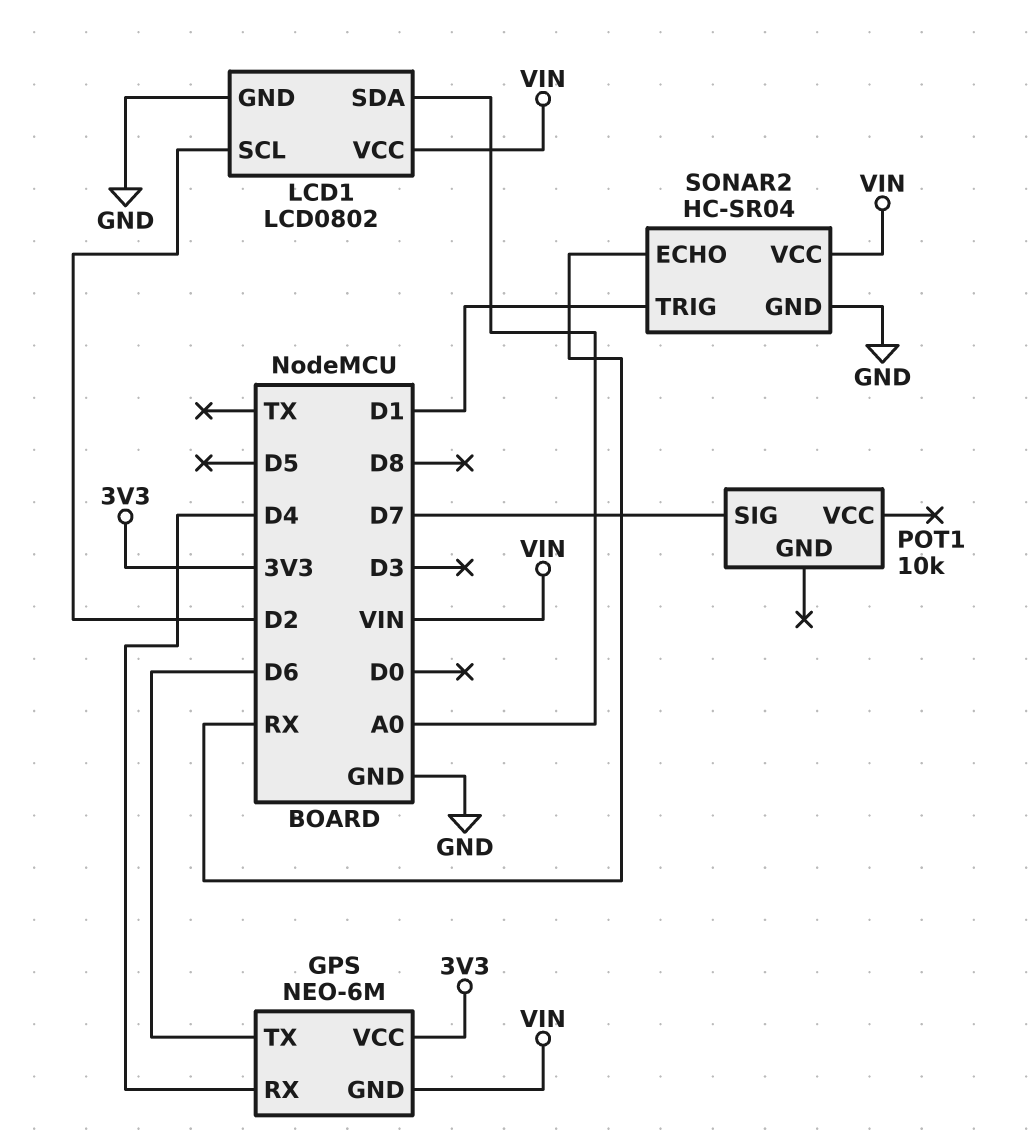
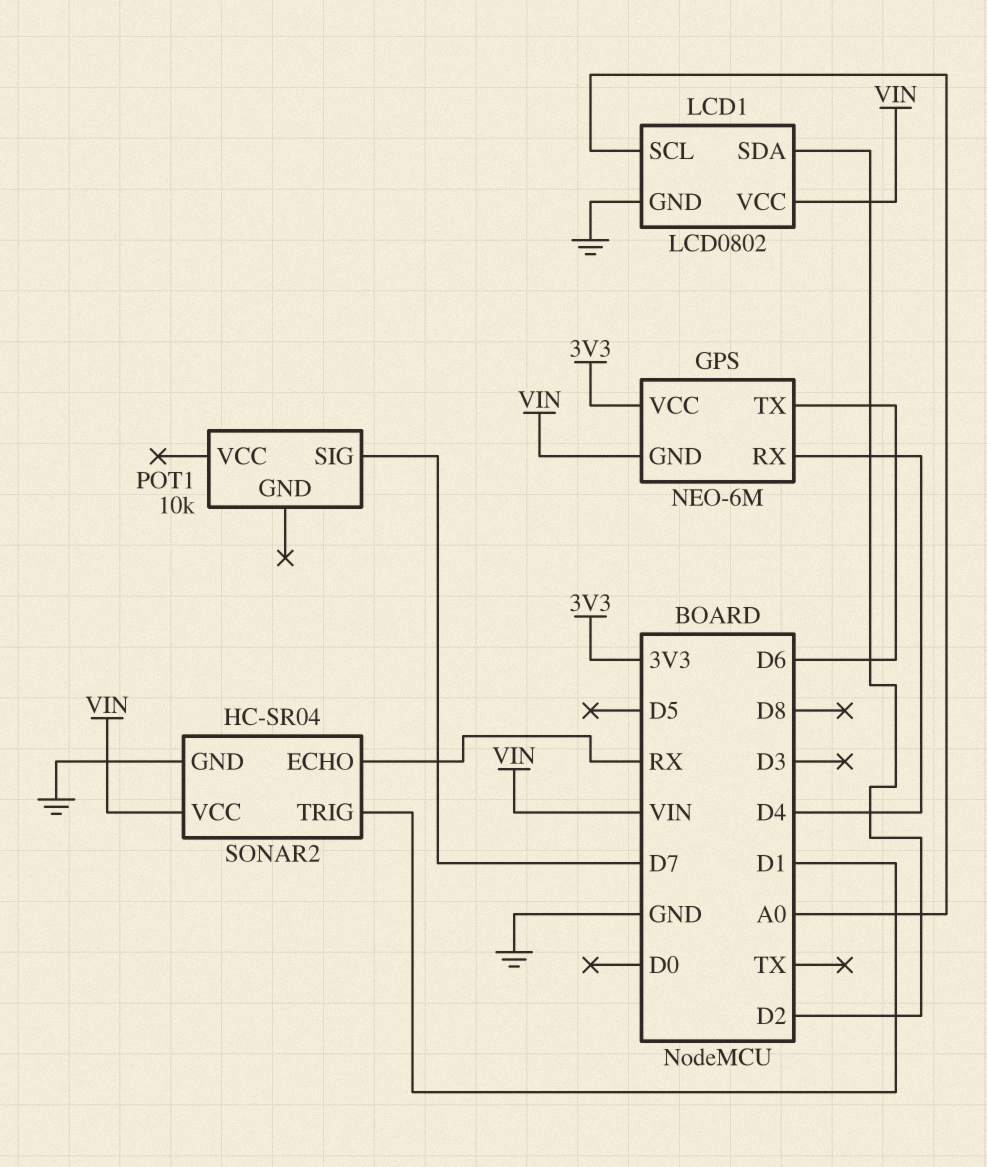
LCD1 pin SCL: D2 -> A0
LCD1 pin SDA: A0 -> D2

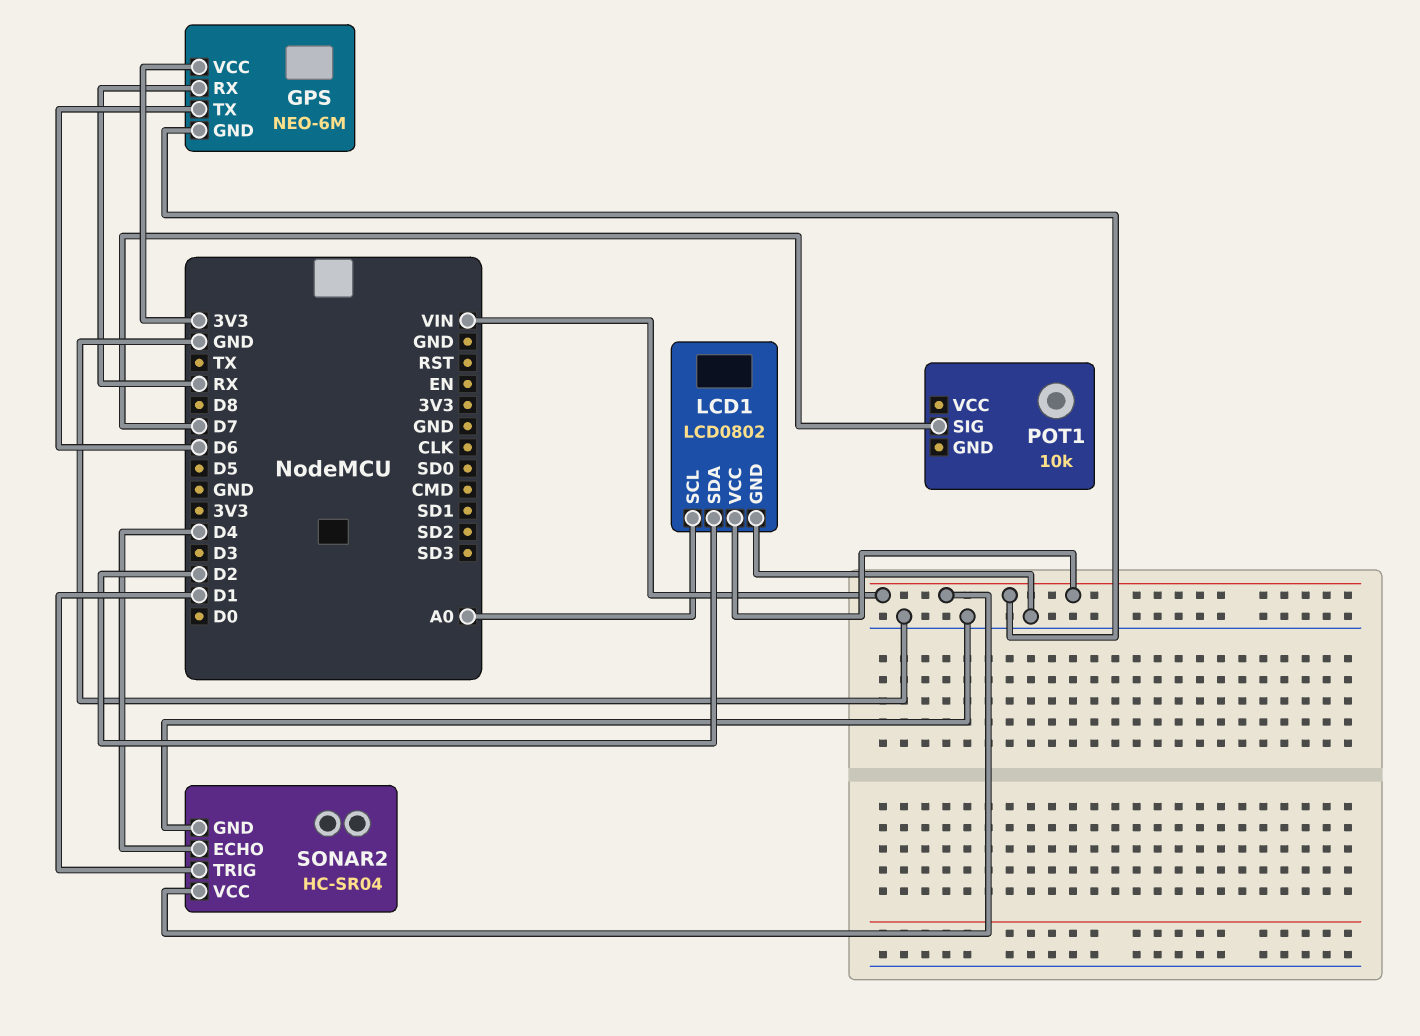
GPS pin RX: D4 -> RX
SONAR2 pin ECHO: RX -> D4

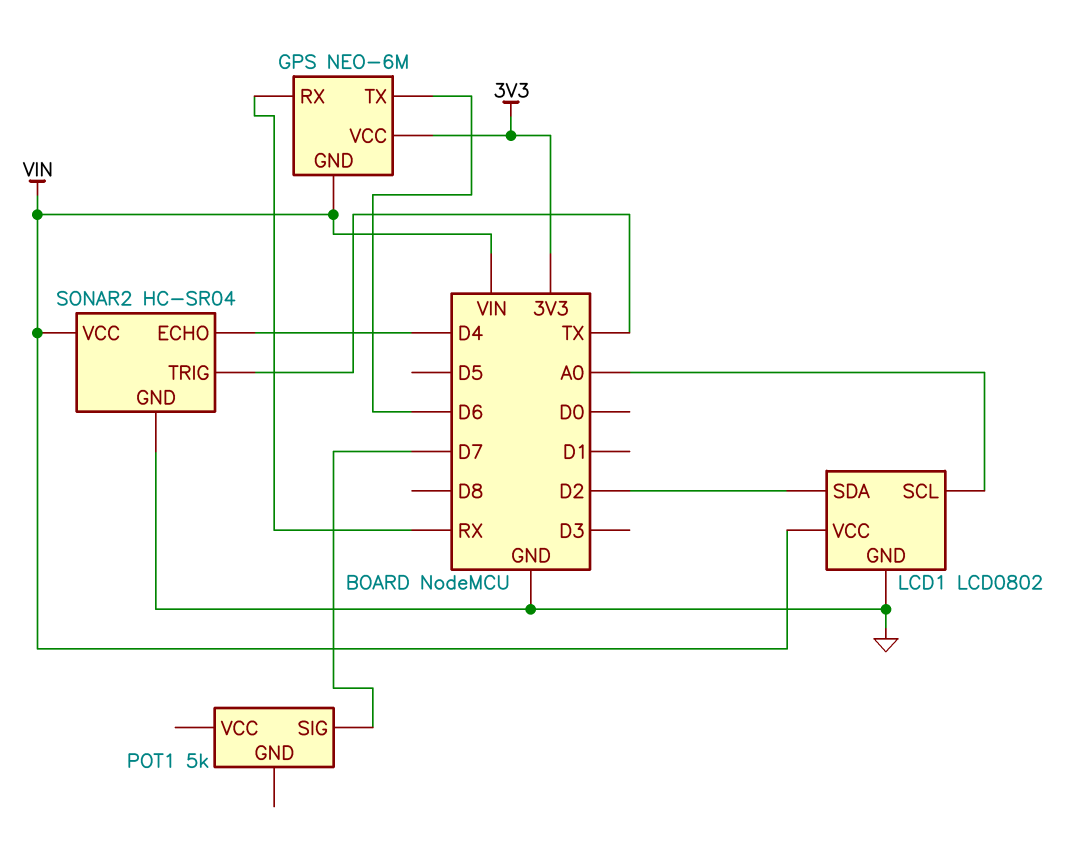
POT1: 10k -> 5k
SONAR2 pin TRIG: D1 -> TX

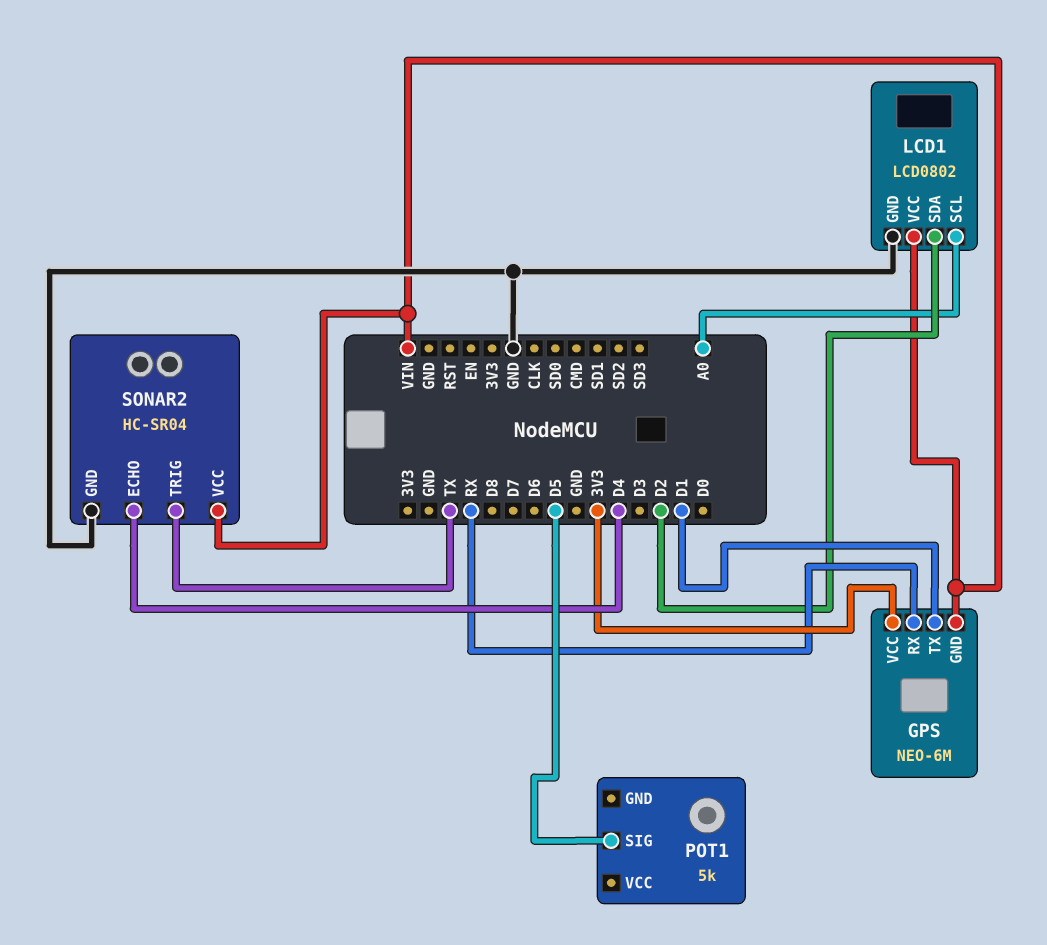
GPS pin TX: D6 -> D1
POT1 pin SIG: D7 -> D5

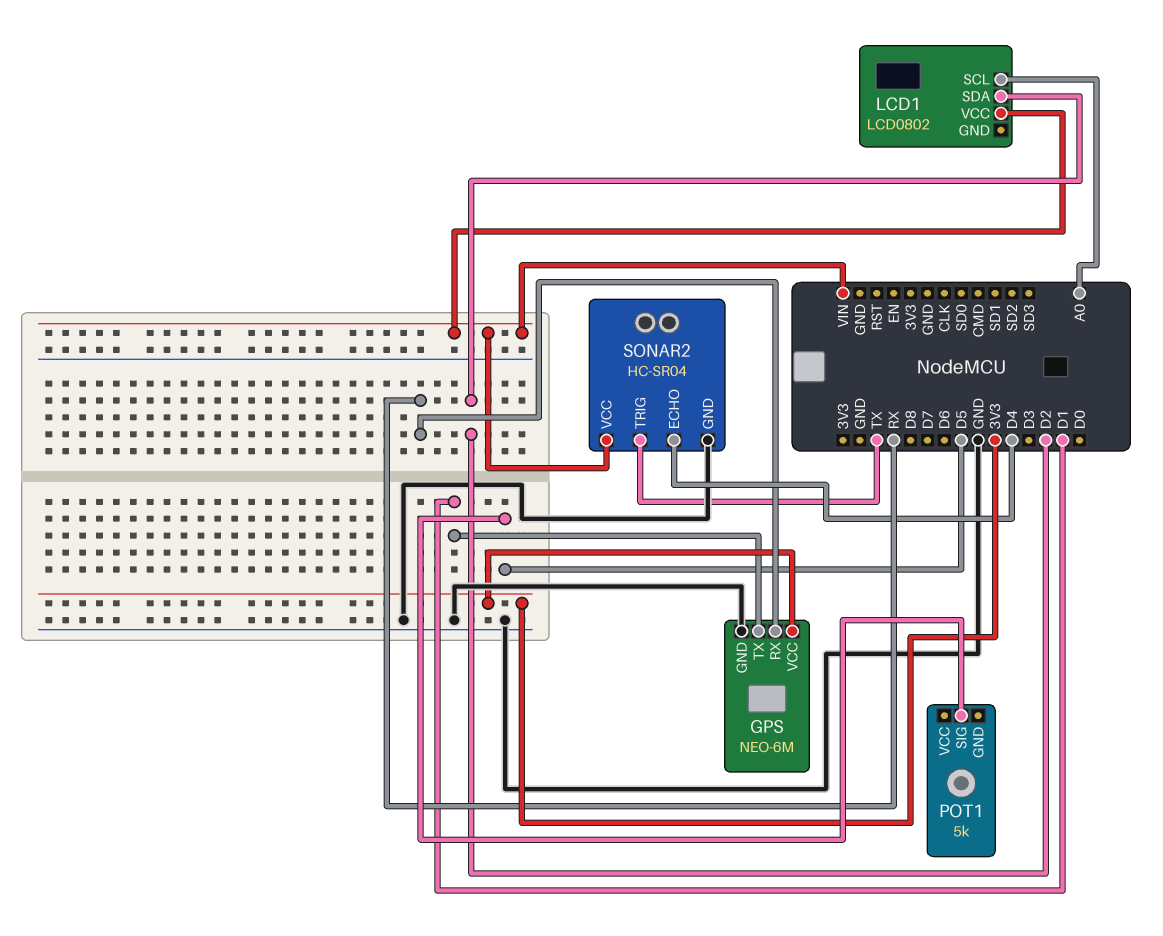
GPS pin GND: VIN -> GND
LCD1 pin GND: GND -> none

